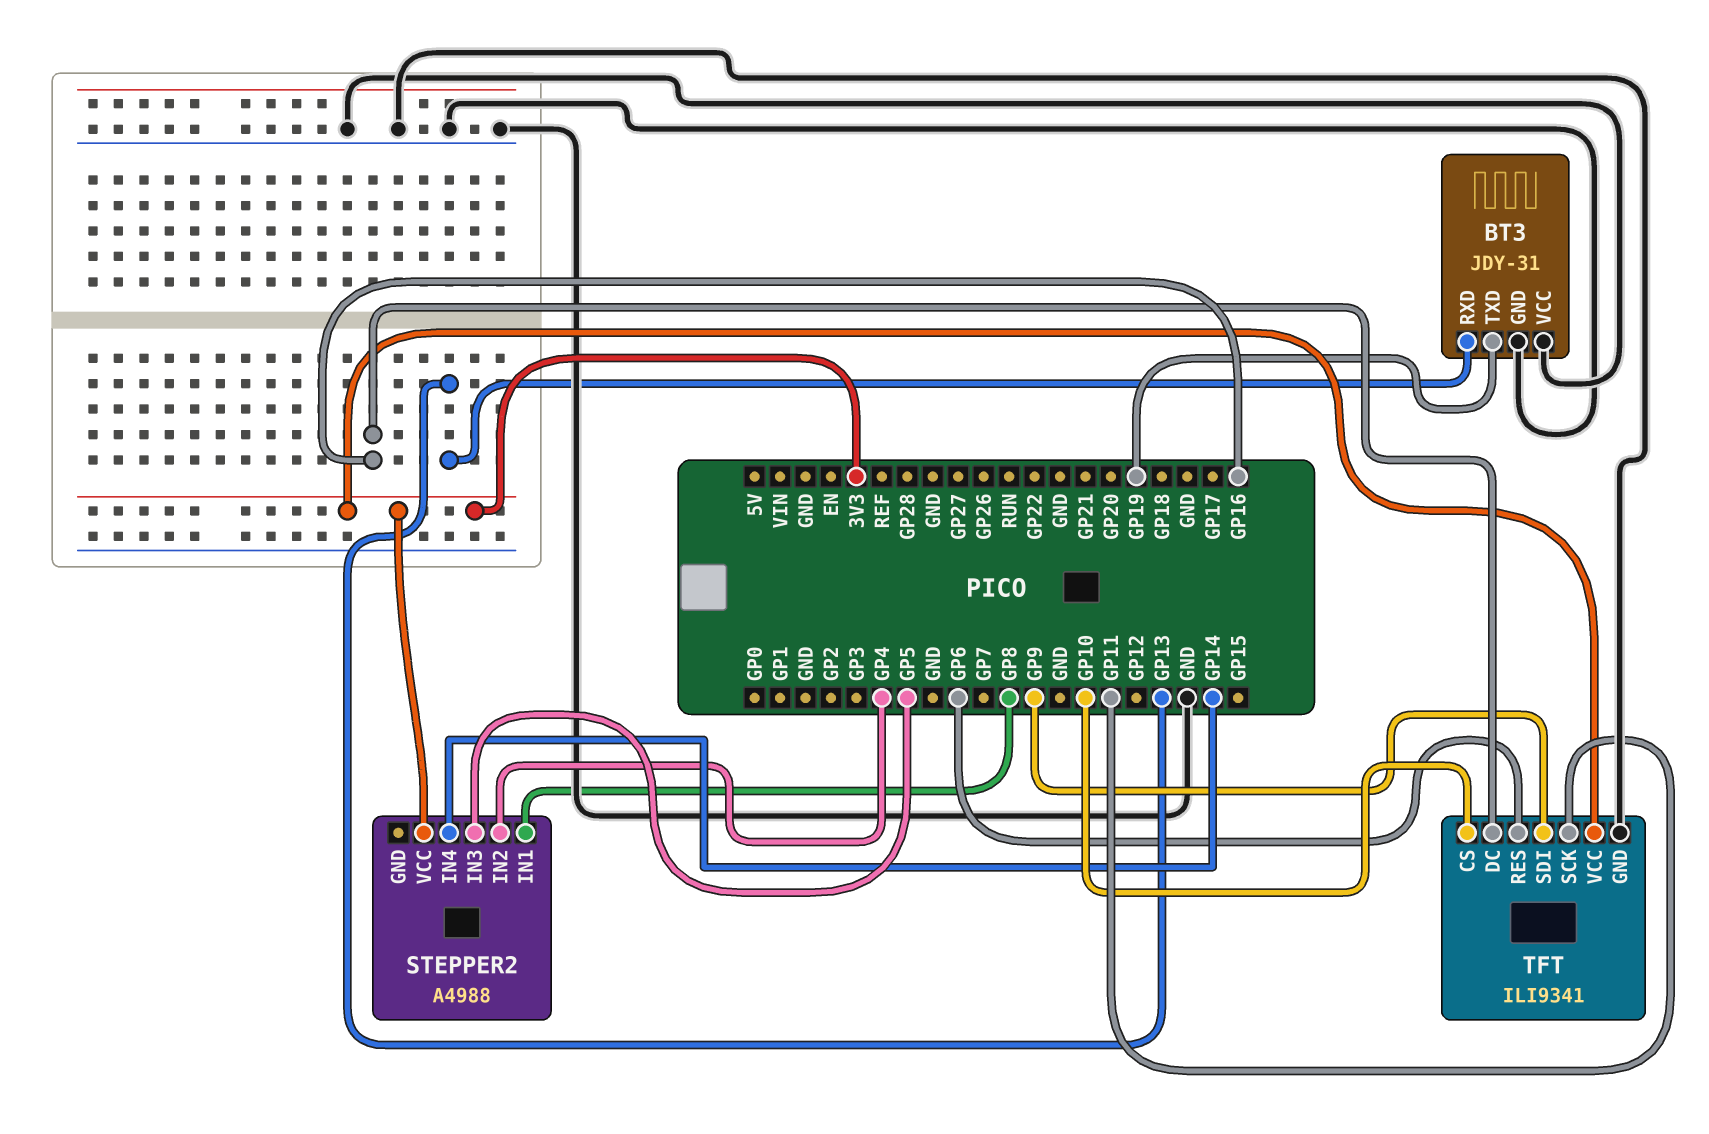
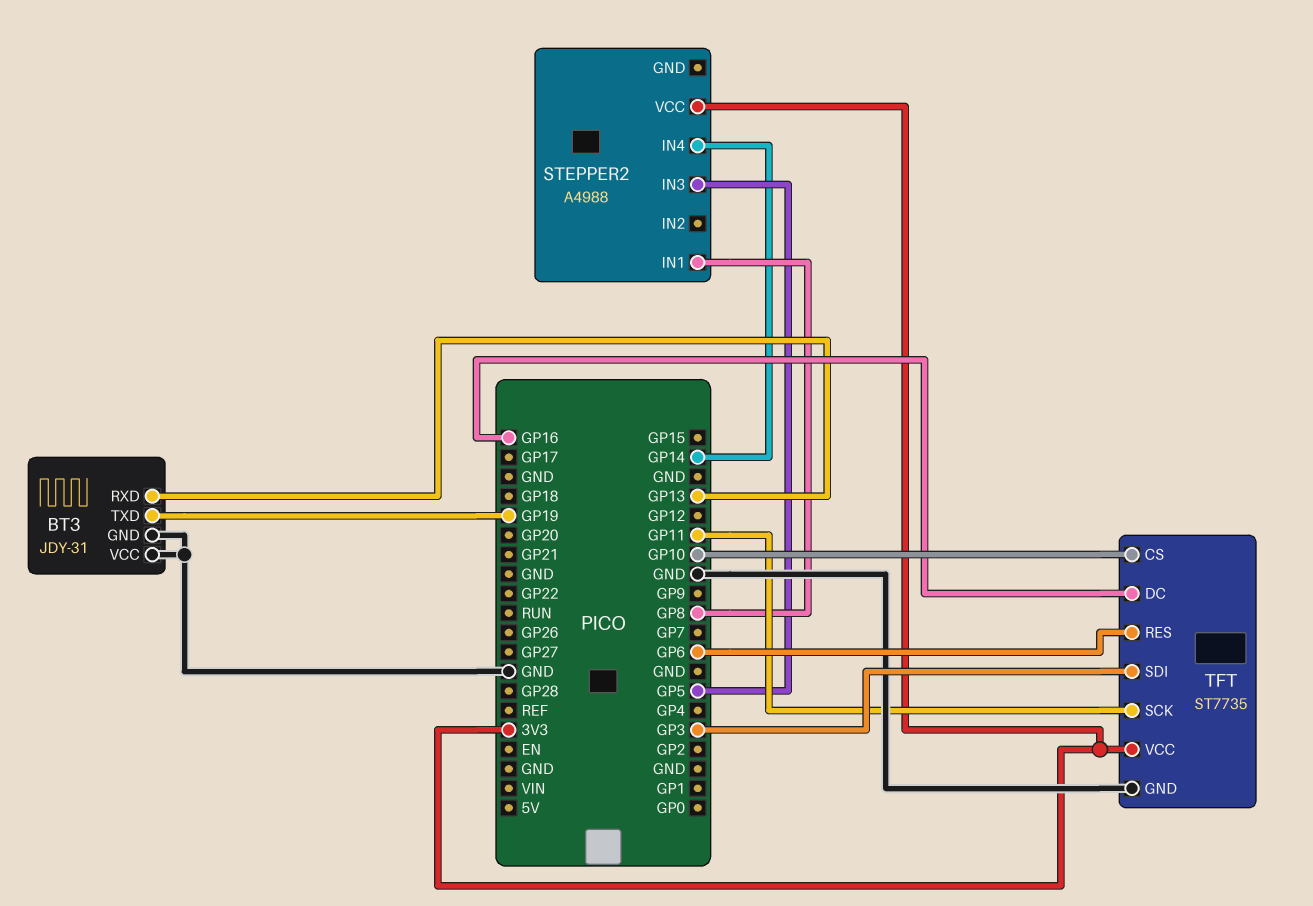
STEPPER2 pin IN2: GP4 -> none
TFT: ILI9341 -> ST7735
TFT pin SDI: GP9 -> GP3

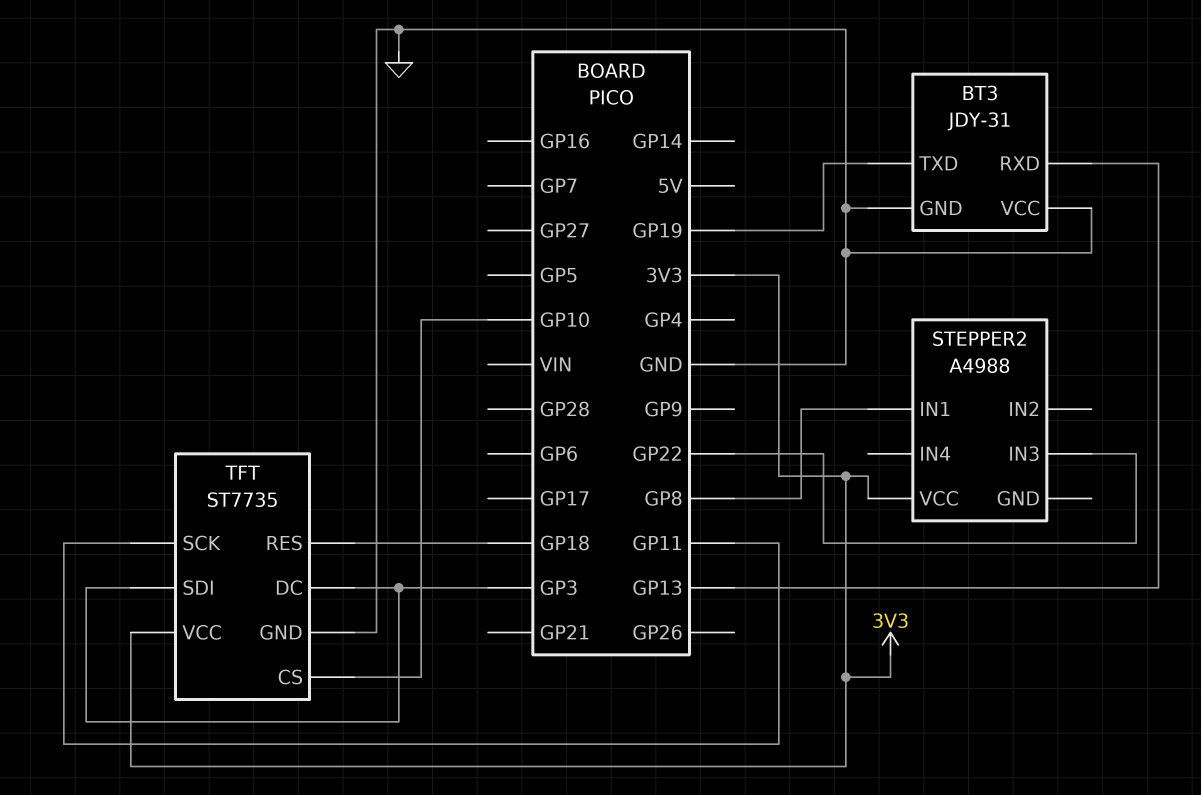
STEPPER2 pin IN3: GP5 -> GP22
STEPPER2 pin IN4: GP14 -> none
TFT pin DC: GP16 -> GP3
TFT pin RES: GP6 -> GP18

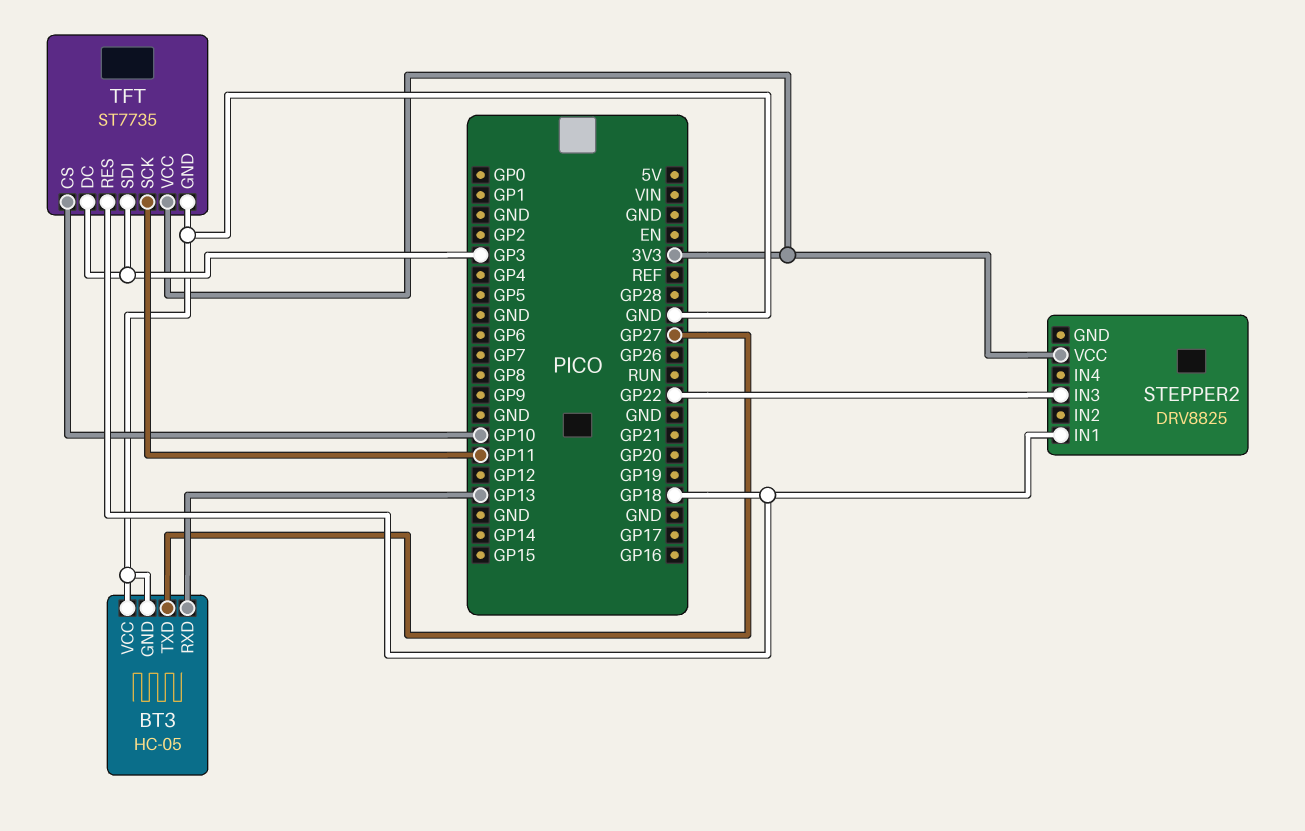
BT3: JDY-31 -> HC-05
BT3 pin TXD: GP19 -> GP27
STEPPER2: A4988 -> DRV8825
STEPPER2 pin IN1: GP8 -> GP18

